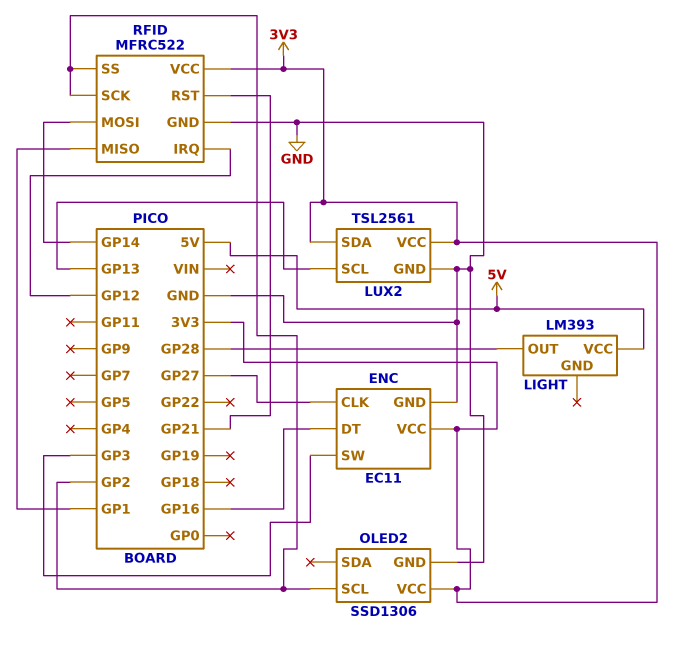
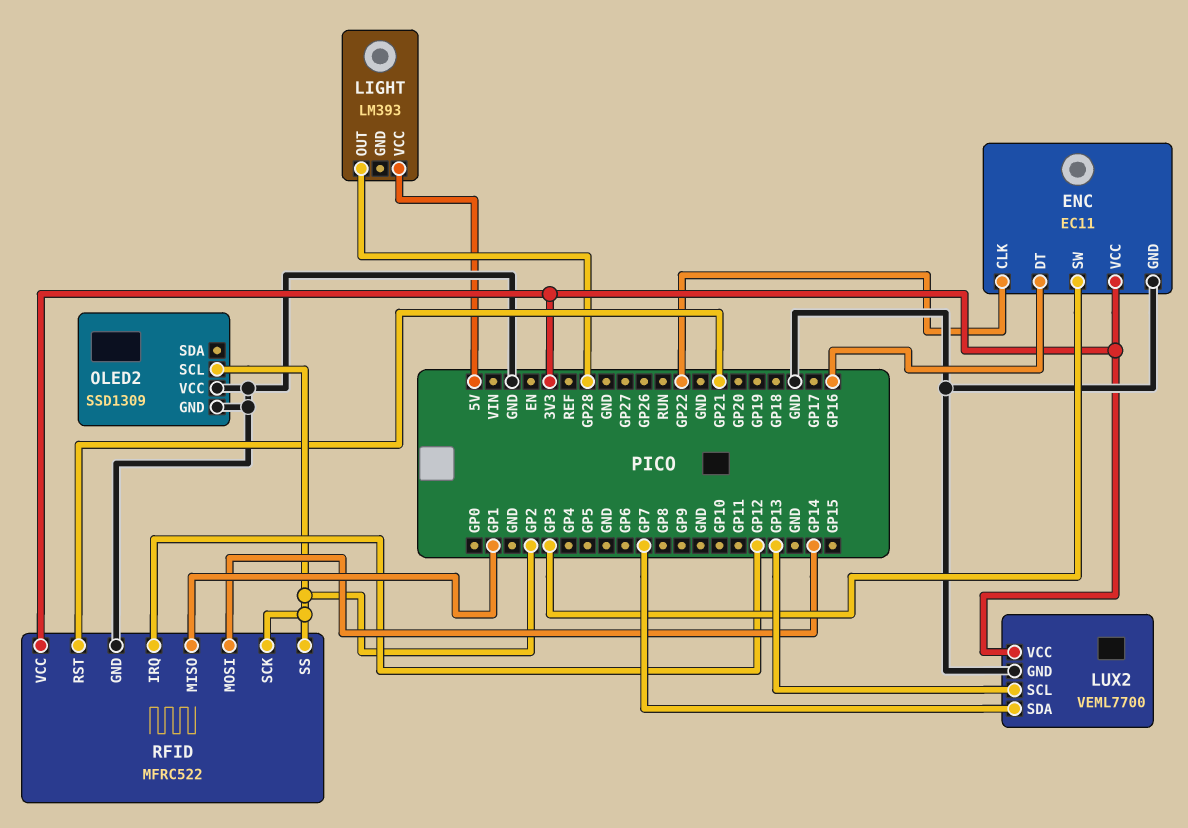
ENC pin CLK: GP27 -> GP22
LUX2: TSL2561 -> VEML7700
LUX2 pin SDA: 3V3 -> GP7
OLED2: SSD1306 -> SSD1309
OLED2 pin VCC: 3V3 -> GND

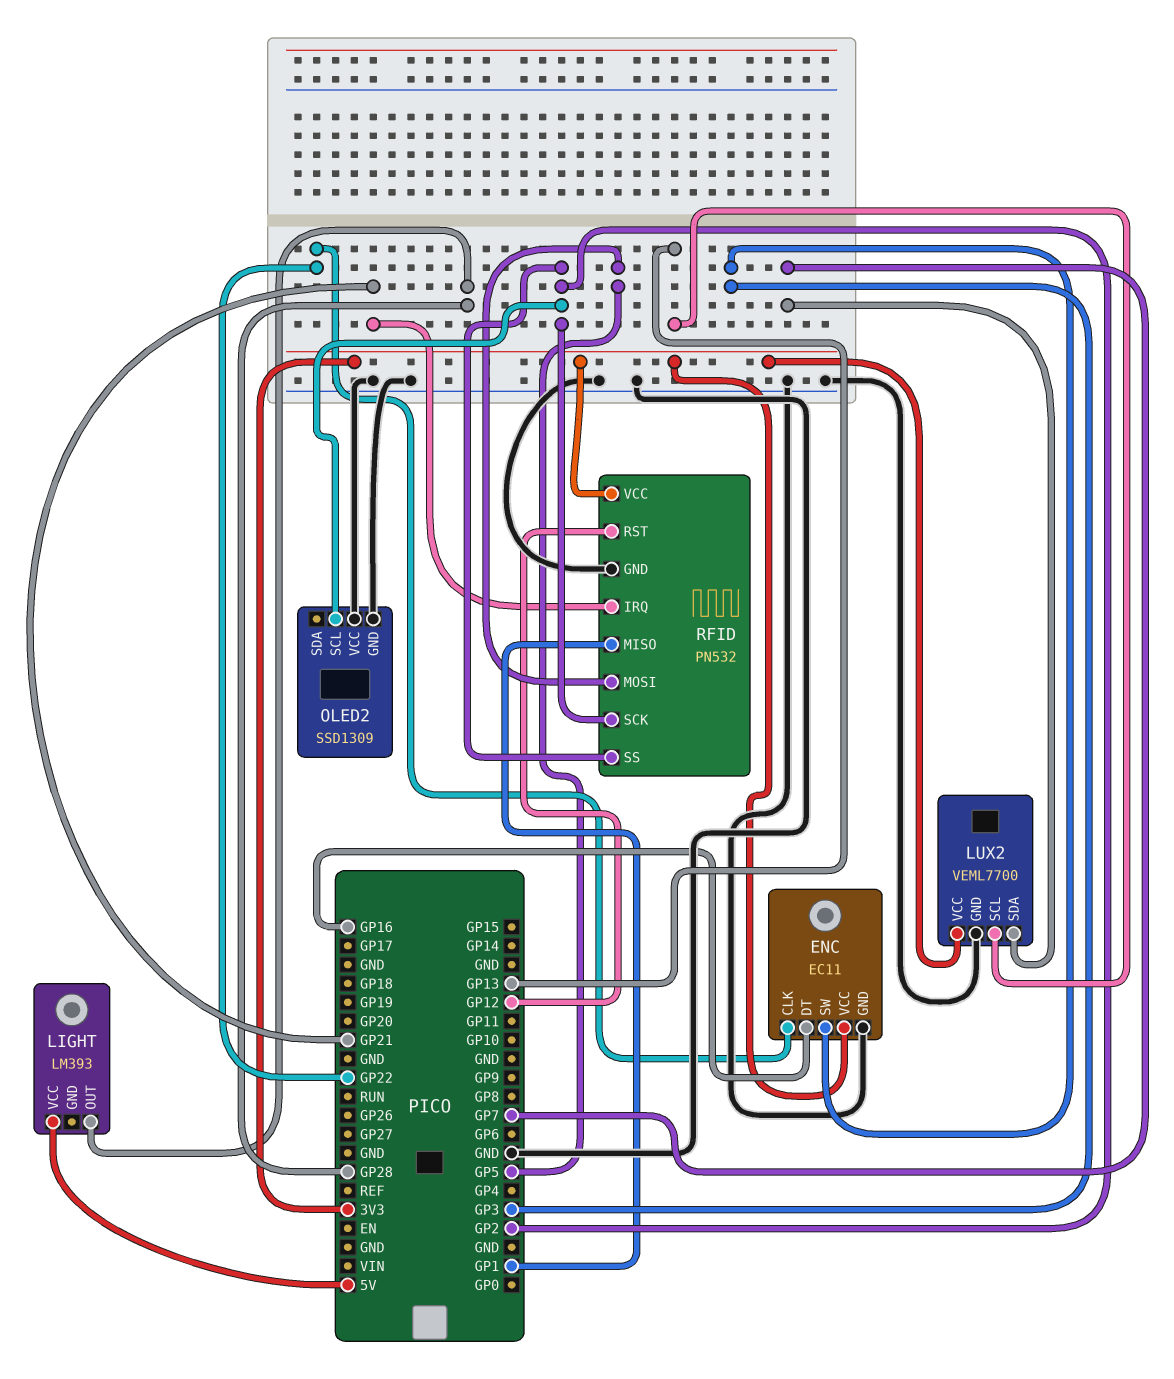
RFID: MFRC522 -> PN532
RFID pin IRQ: GP12 -> GP21
RFID pin MOSI: GP14 -> GP5
RFID pin RST: GP21 -> GP12

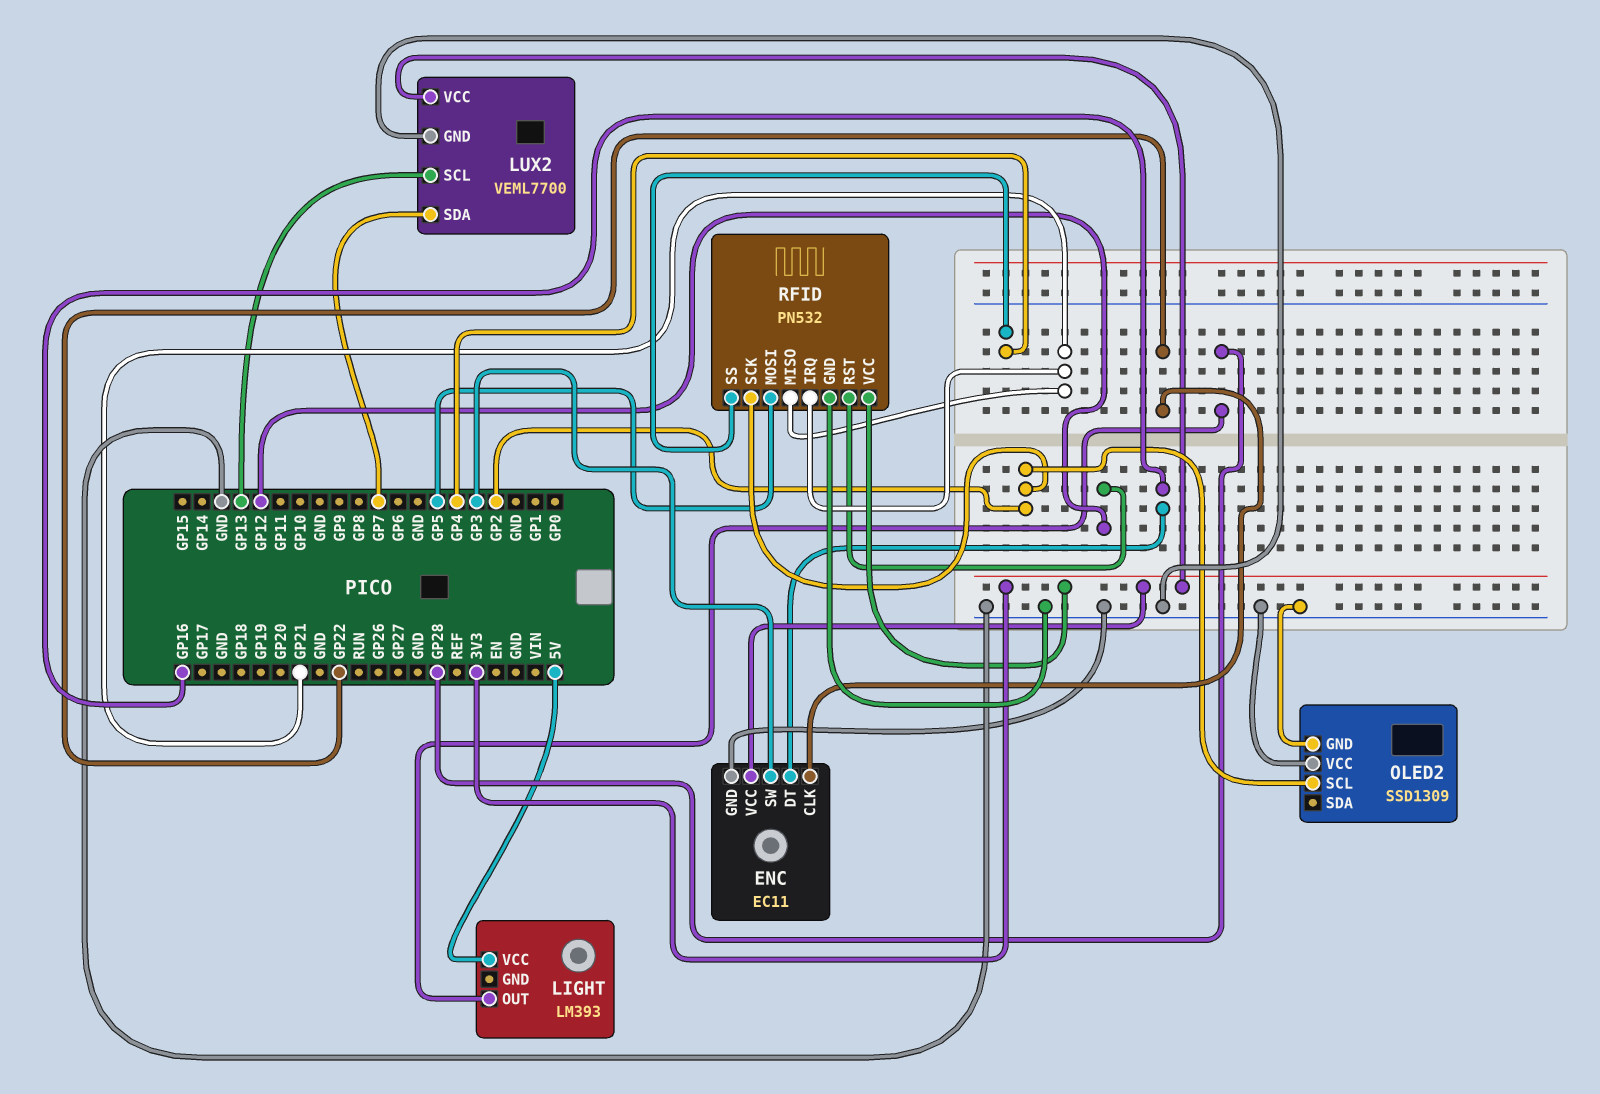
RFID pin MISO: GP1 -> GP21
RFID pin SS: GP2 -> GP4

